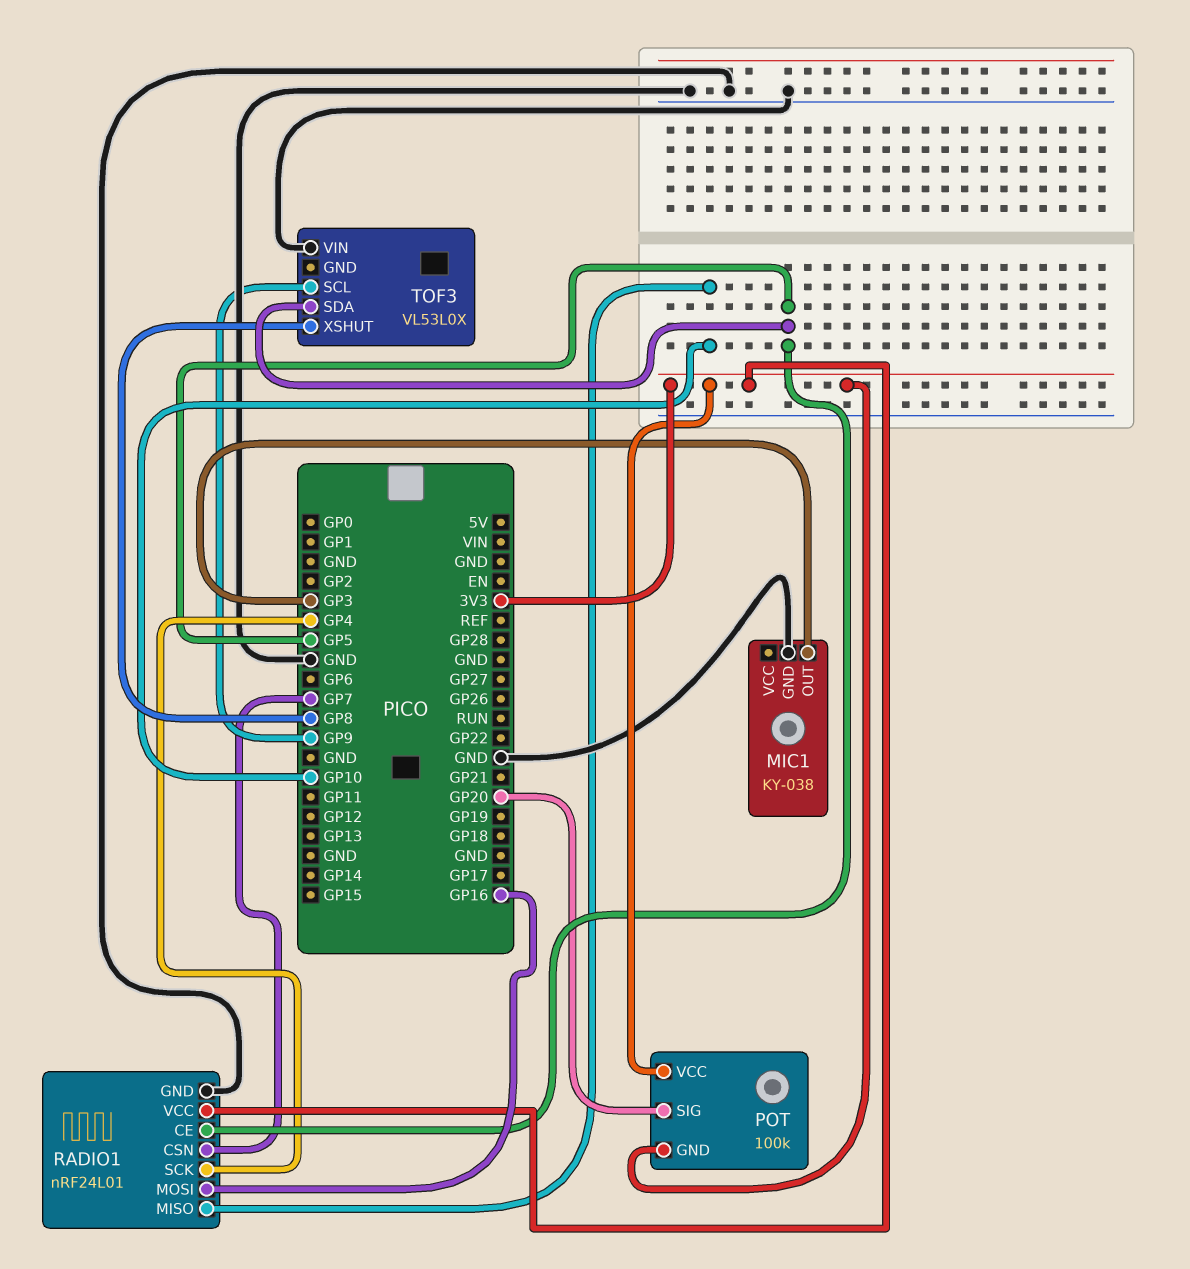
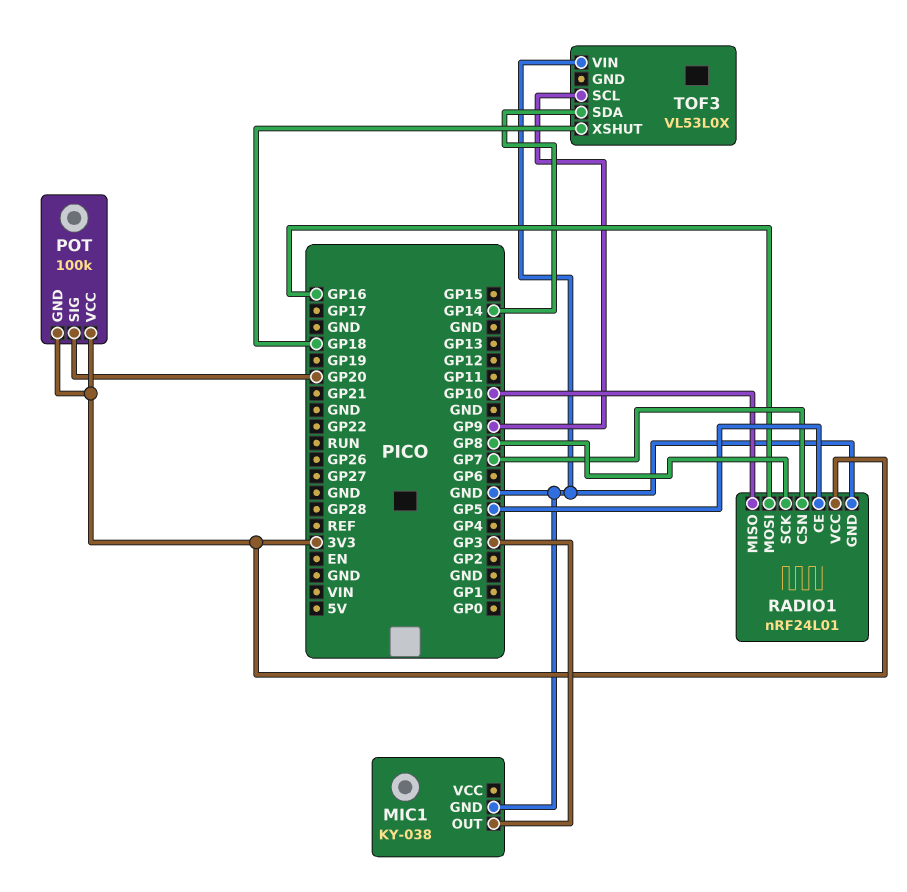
RADIO1 pin SCK: GP4 -> GP8
TOF3 pin SDA: GP5 -> GP14
TOF3 pin XSHUT: GP8 -> GP18

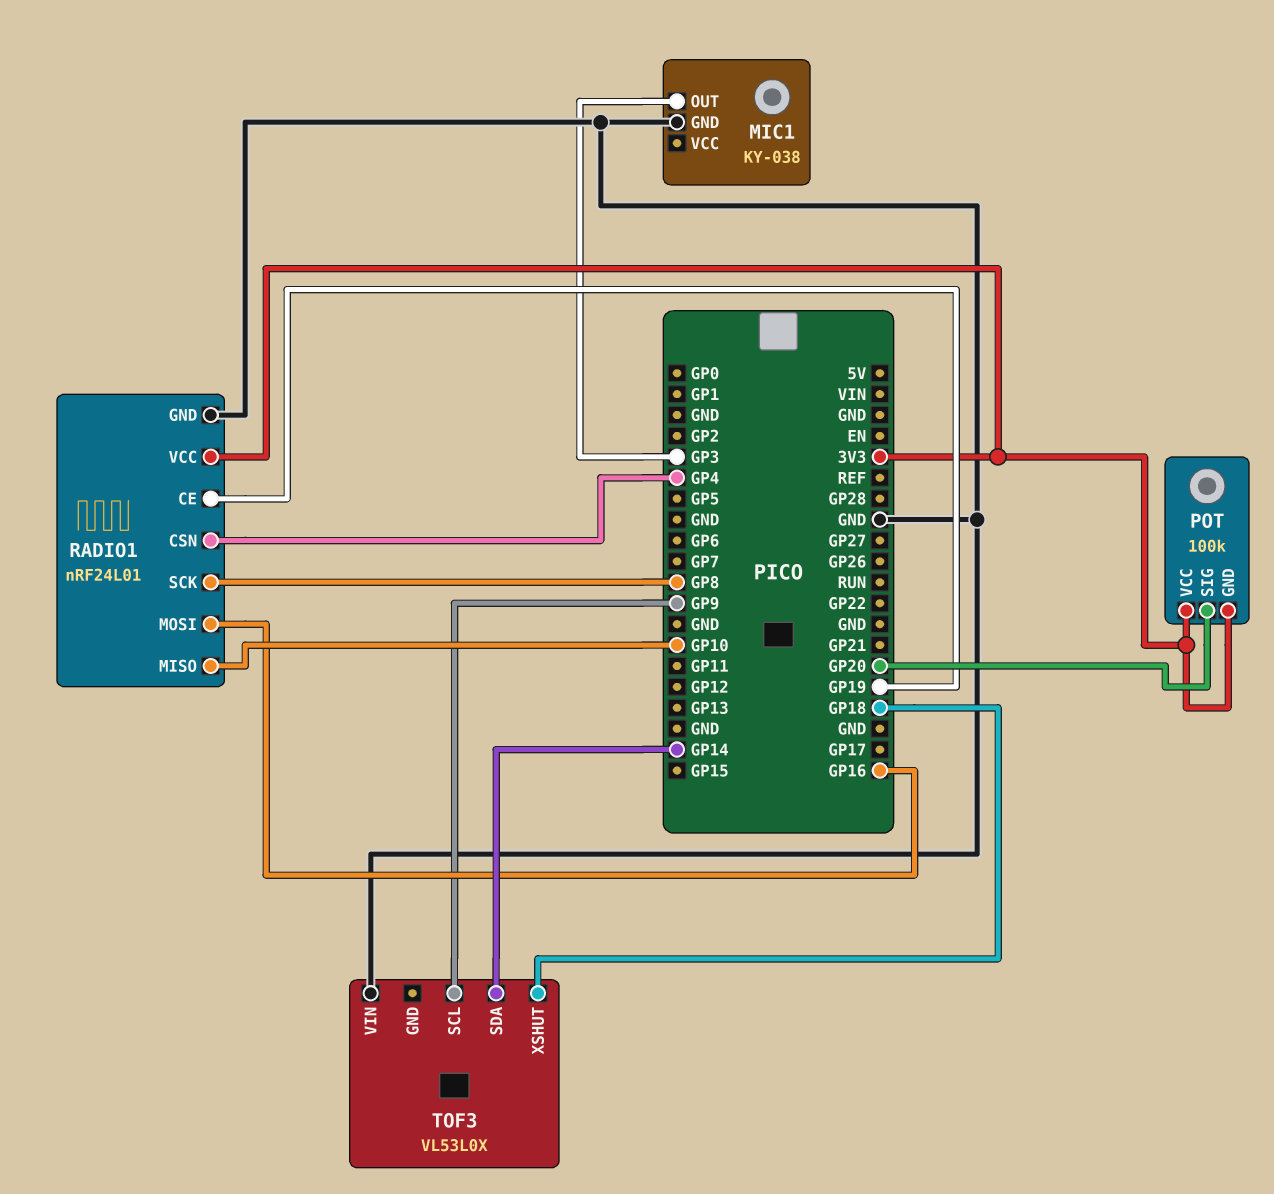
RADIO1 pin CE: GP5 -> GP19
RADIO1 pin CSN: GP7 -> GP4

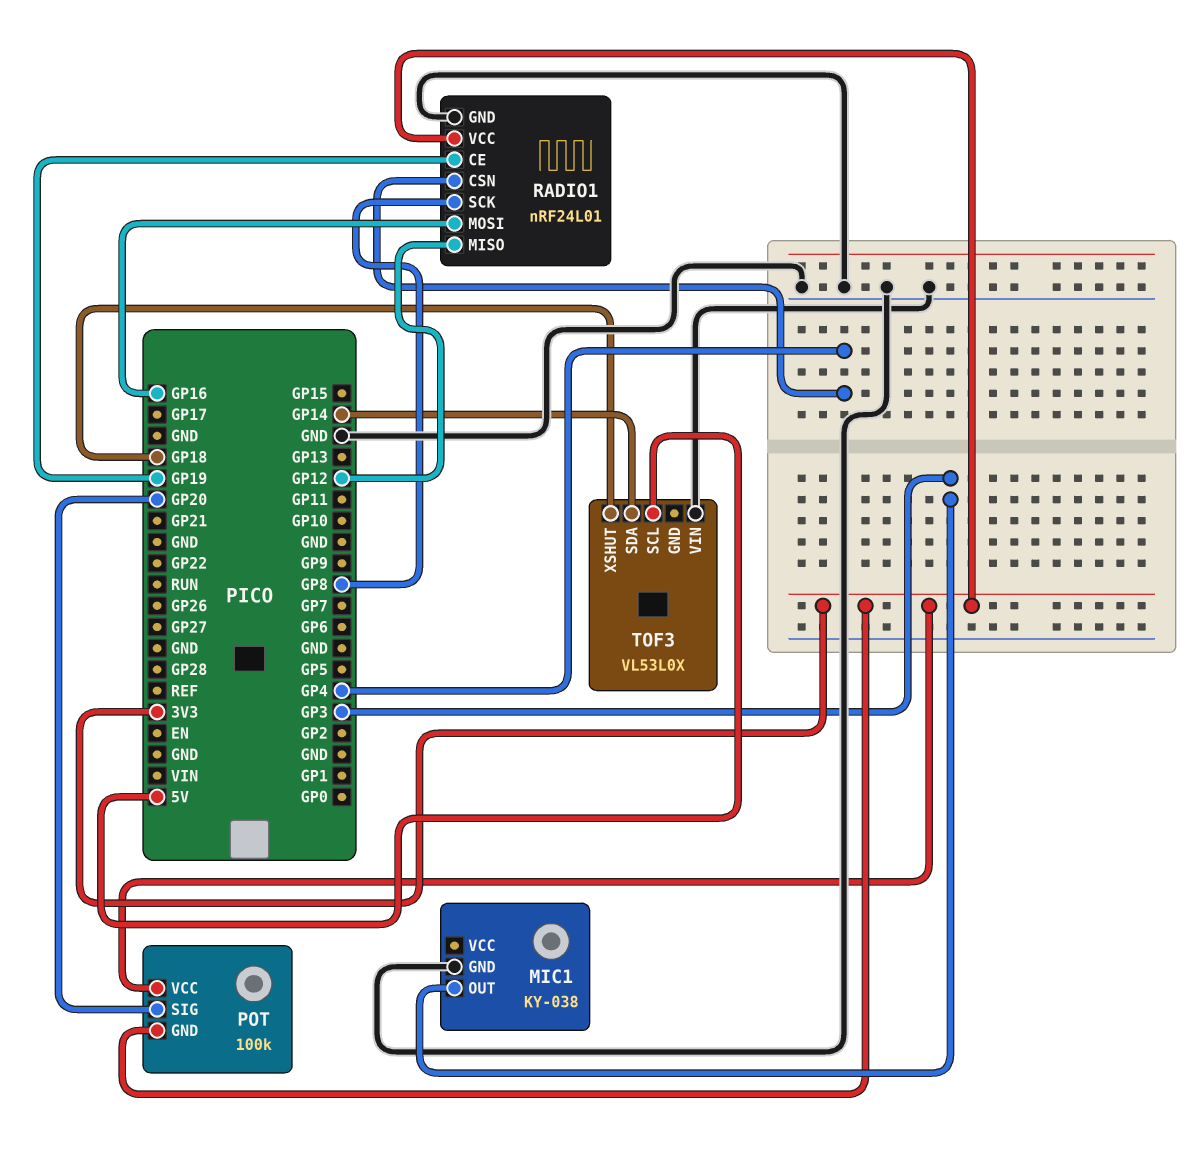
RADIO1 pin MISO: GP10 -> GP12
TOF3 pin SCL: GP9 -> 5V

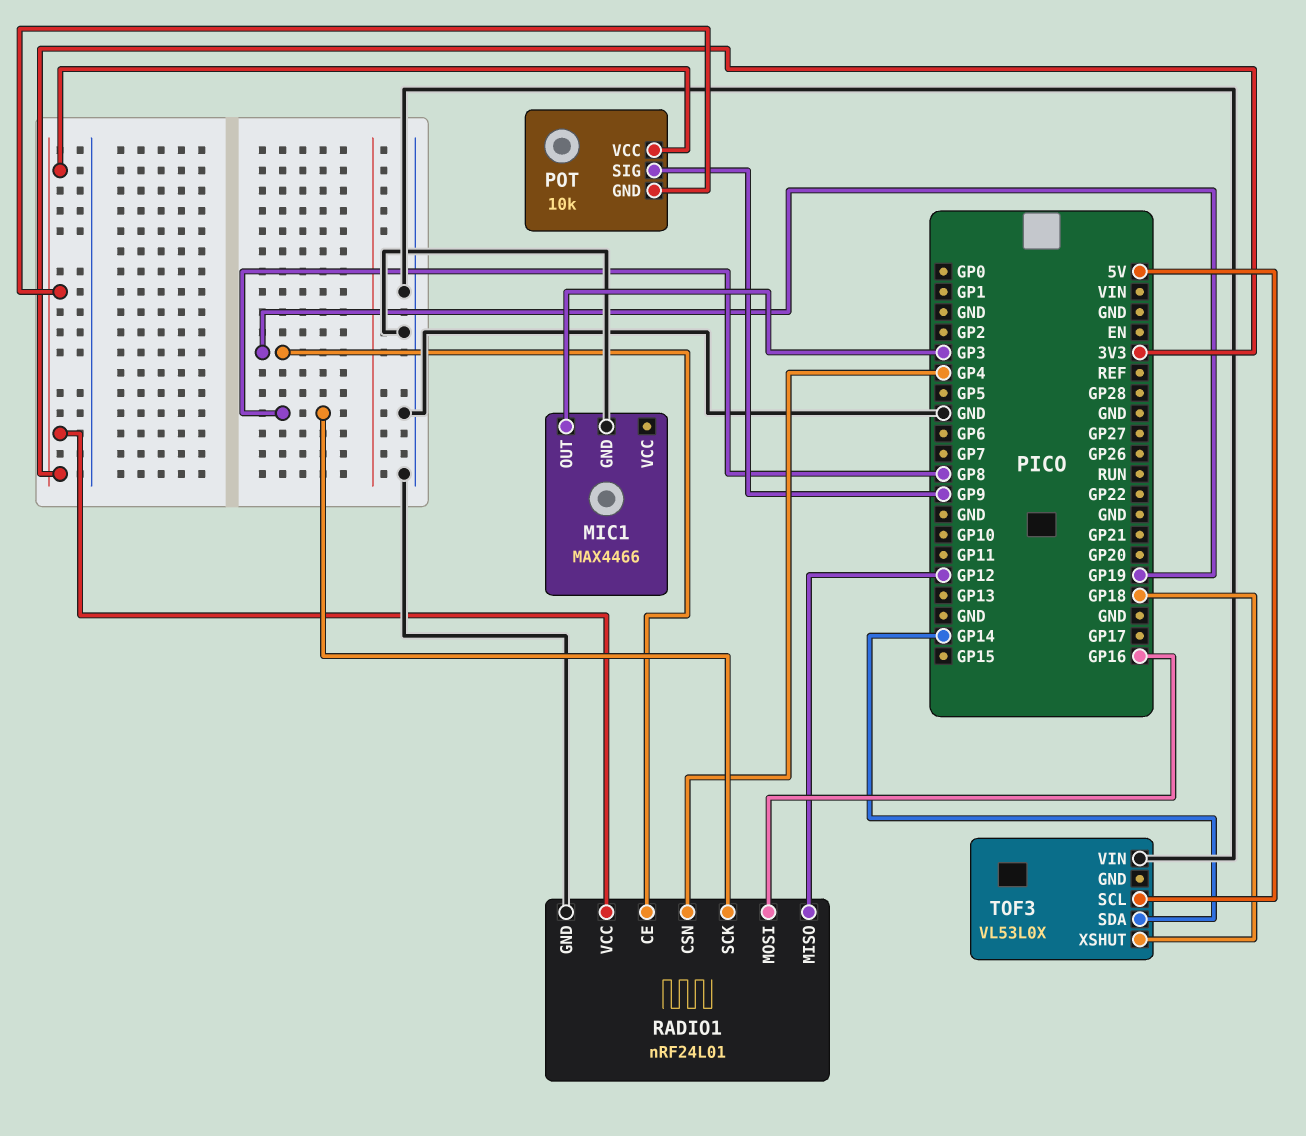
MIC1: KY-038 -> MAX4466
POT: 100k -> 10k
POT pin SIG: GP20 -> GP9

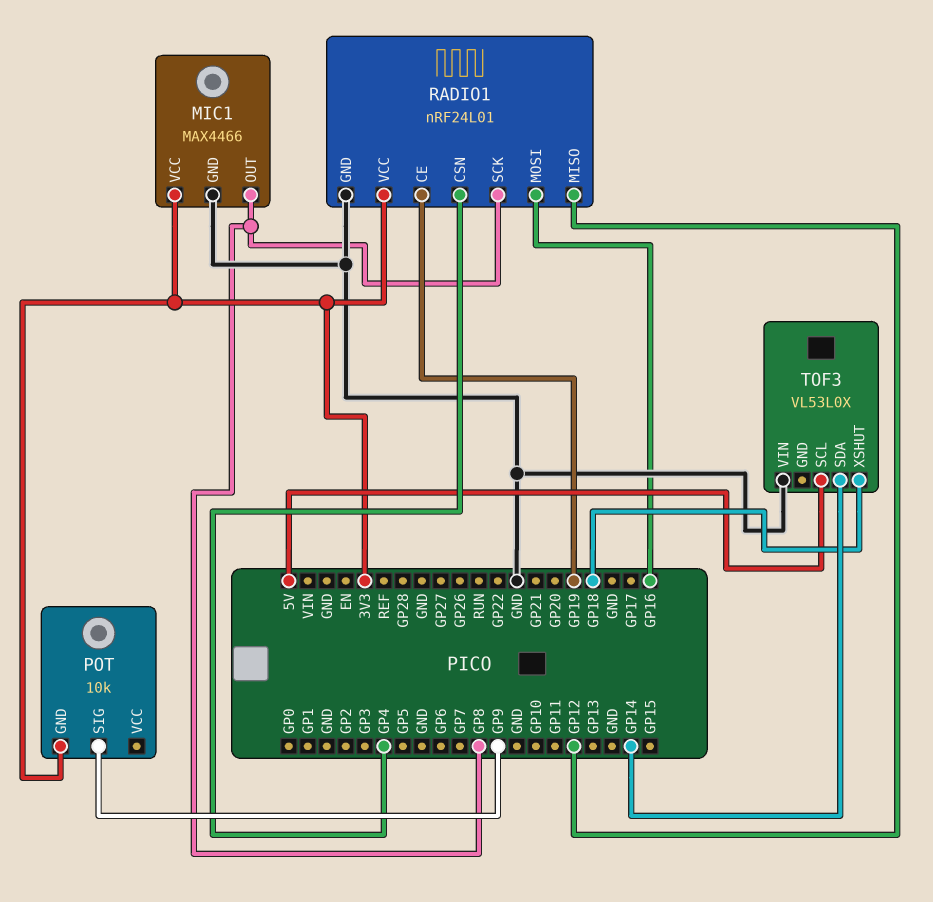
MIC1 pin OUT: GP3 -> GP8
MIC1 pin VCC: none -> 3V3
POT pin VCC: 3V3 -> none

